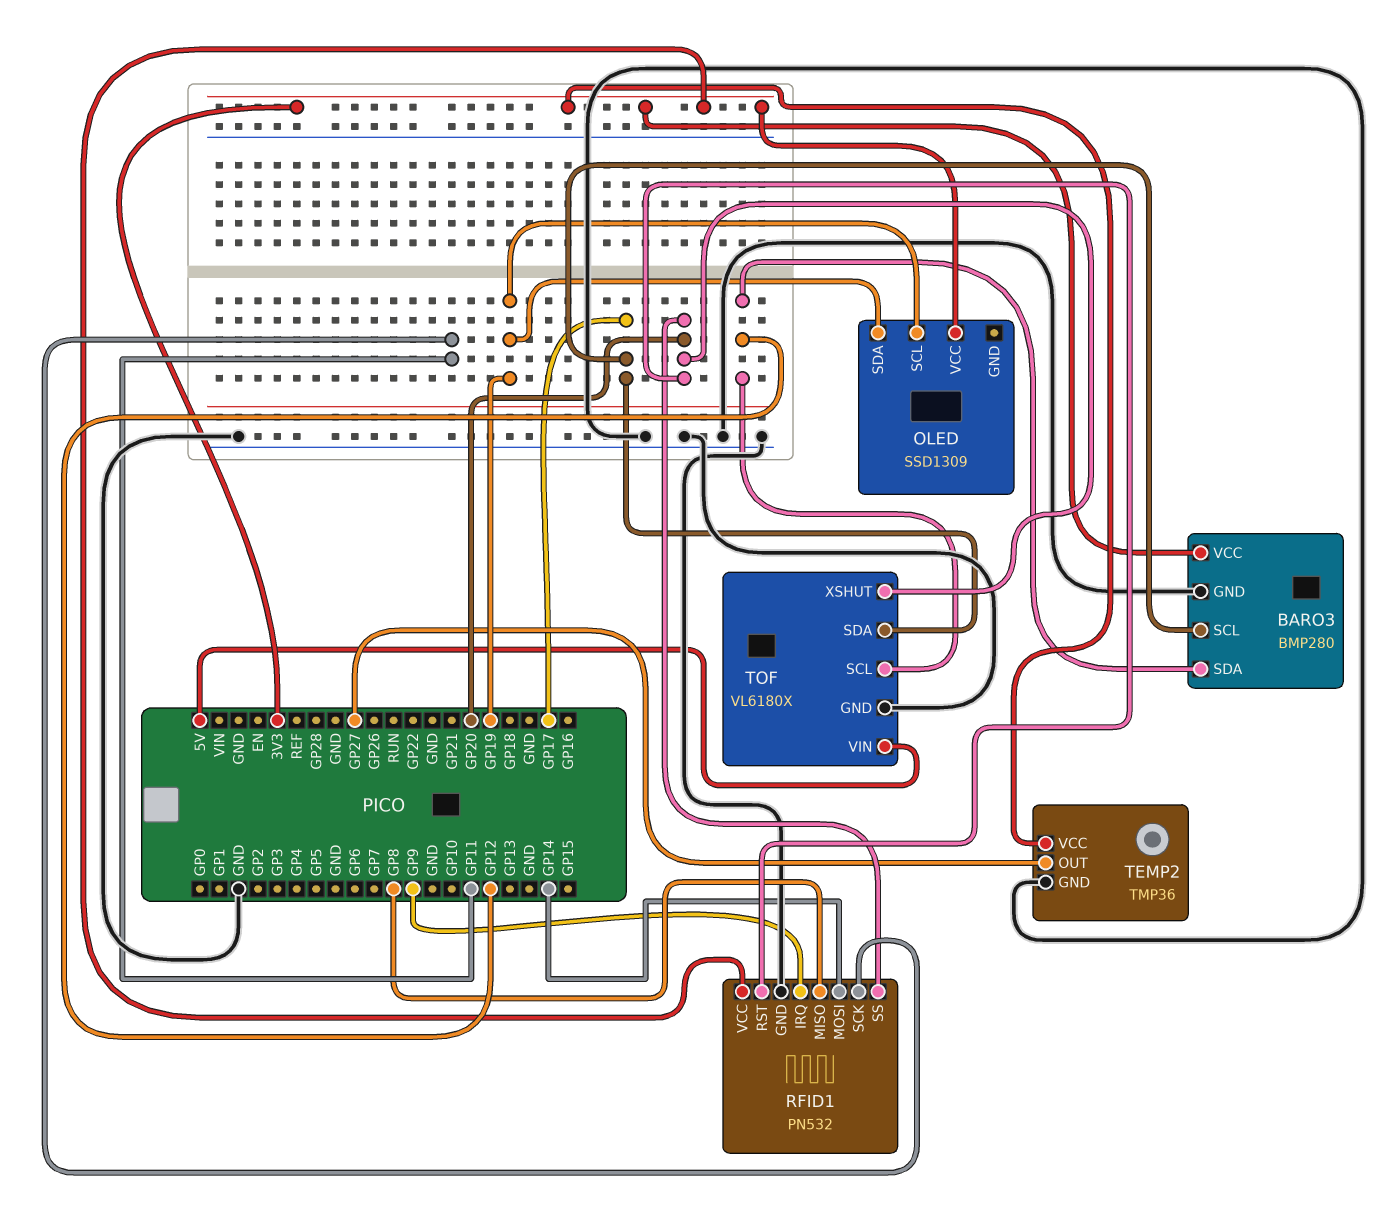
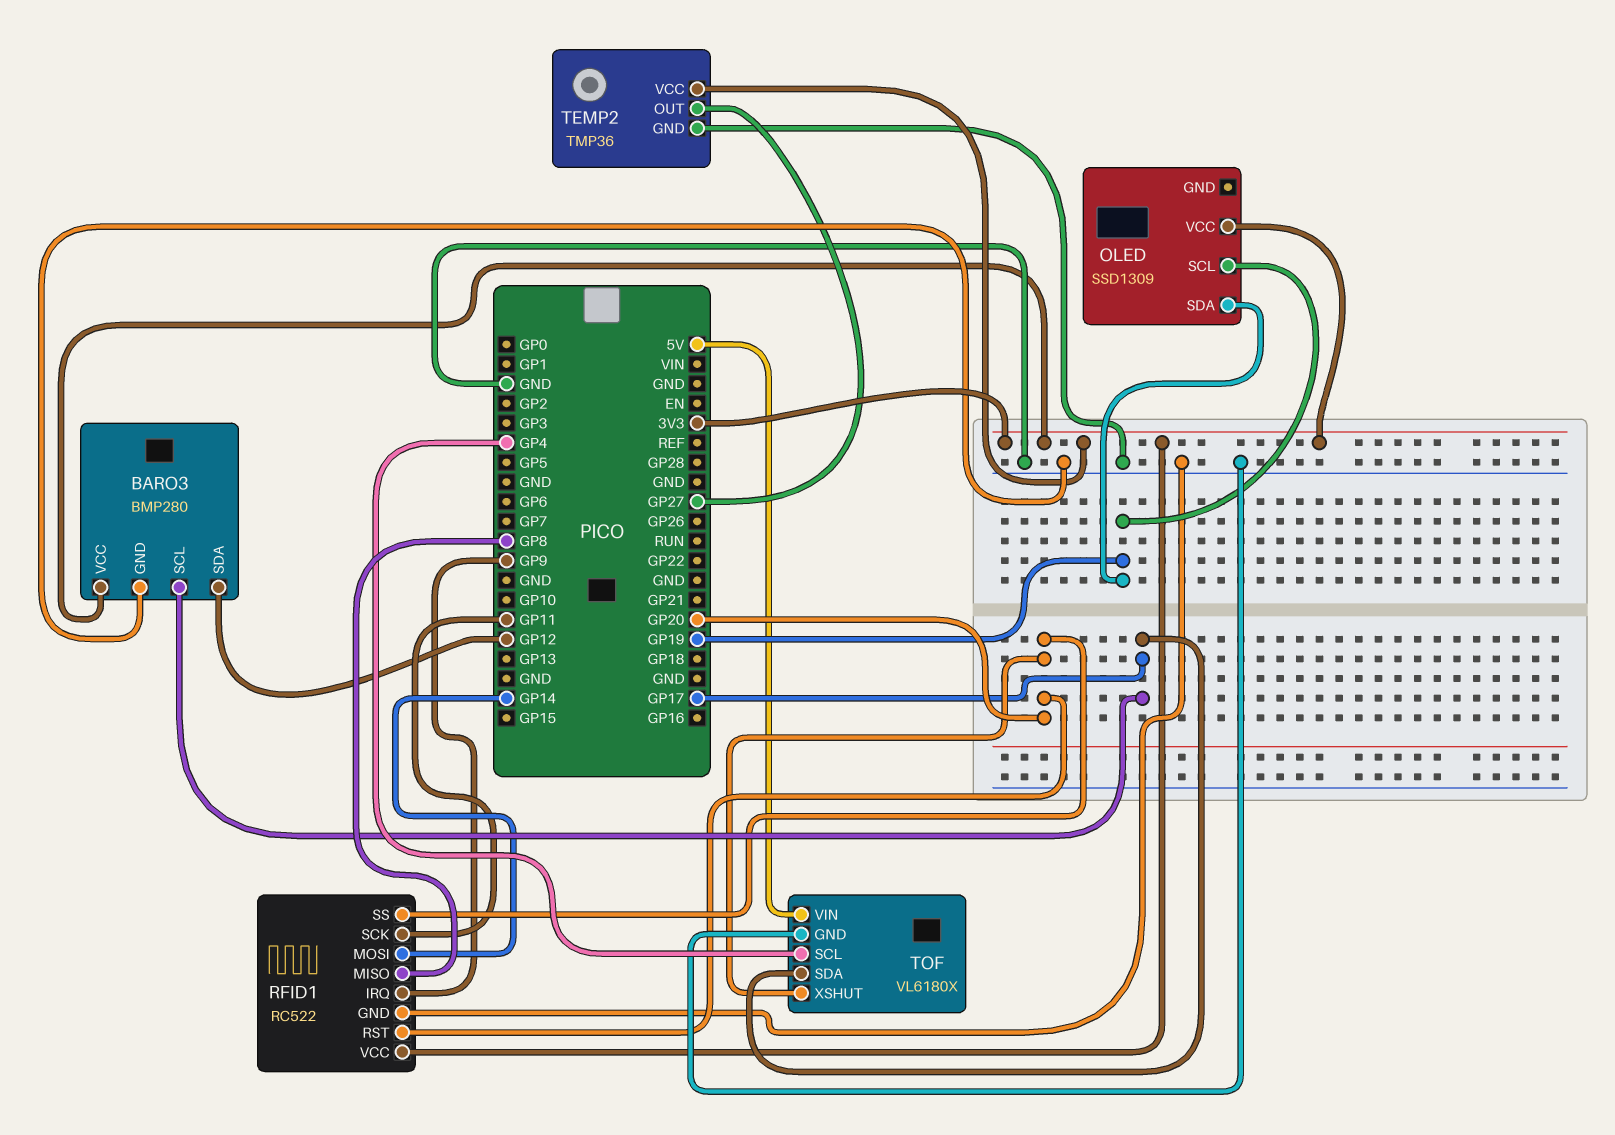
RFID1: PN532 -> RC522
TOF pin SCL: GP12 -> GP4

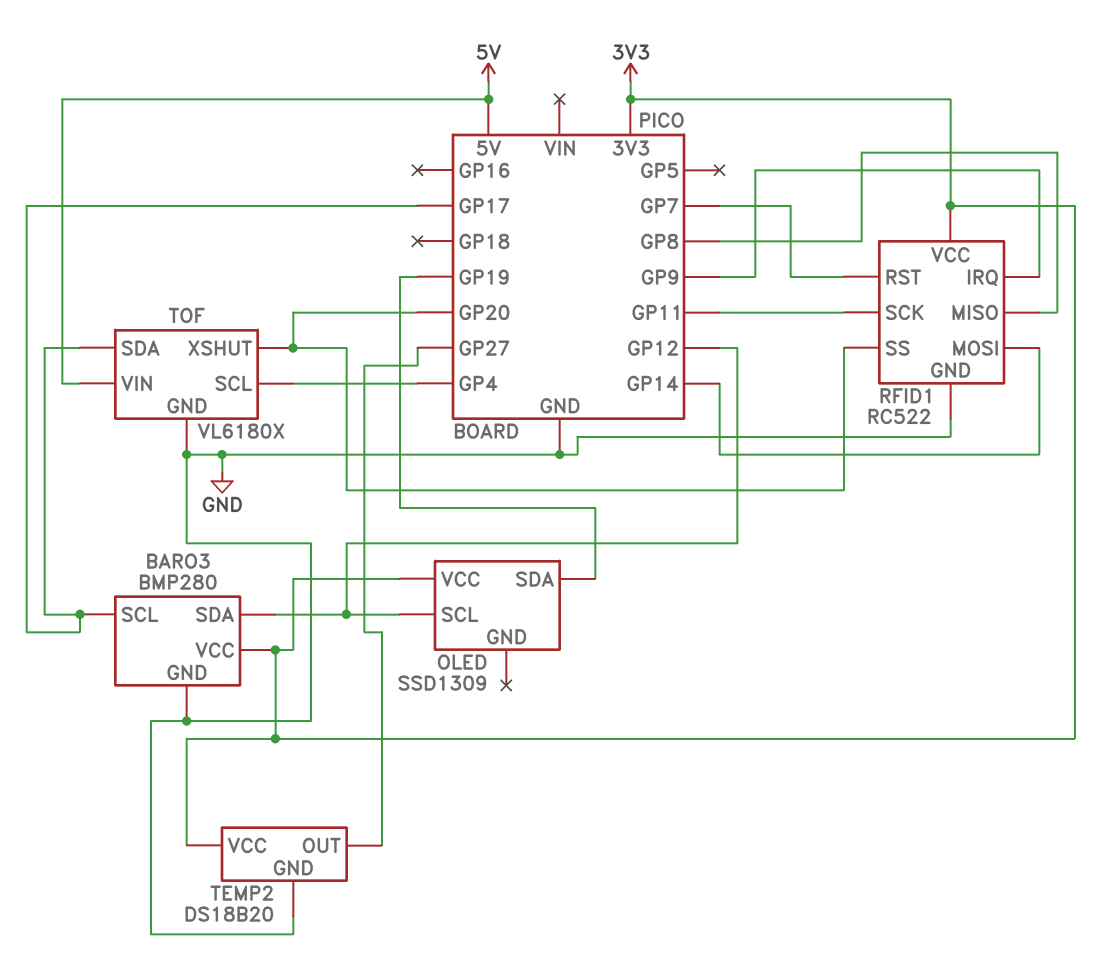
OLED pin SCL: GP19 -> GP12
RFID1 pin RST: GP20 -> GP7
TEMP2: TMP36 -> DS18B20

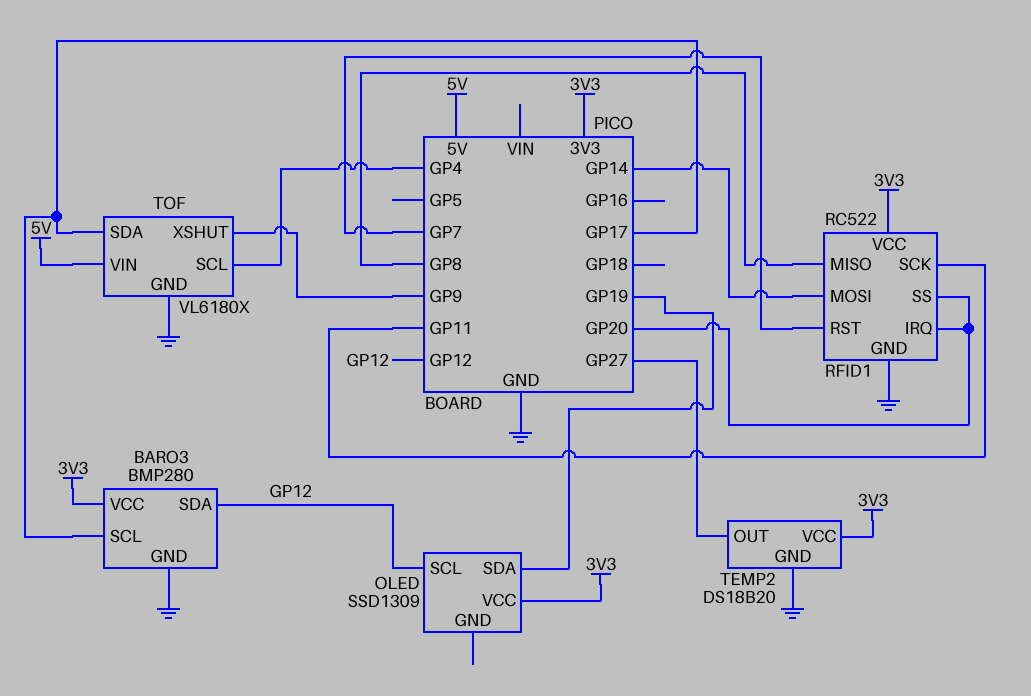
RFID1 pin IRQ: GP9 -> GP20
TOF pin XSHUT: GP20 -> GP9

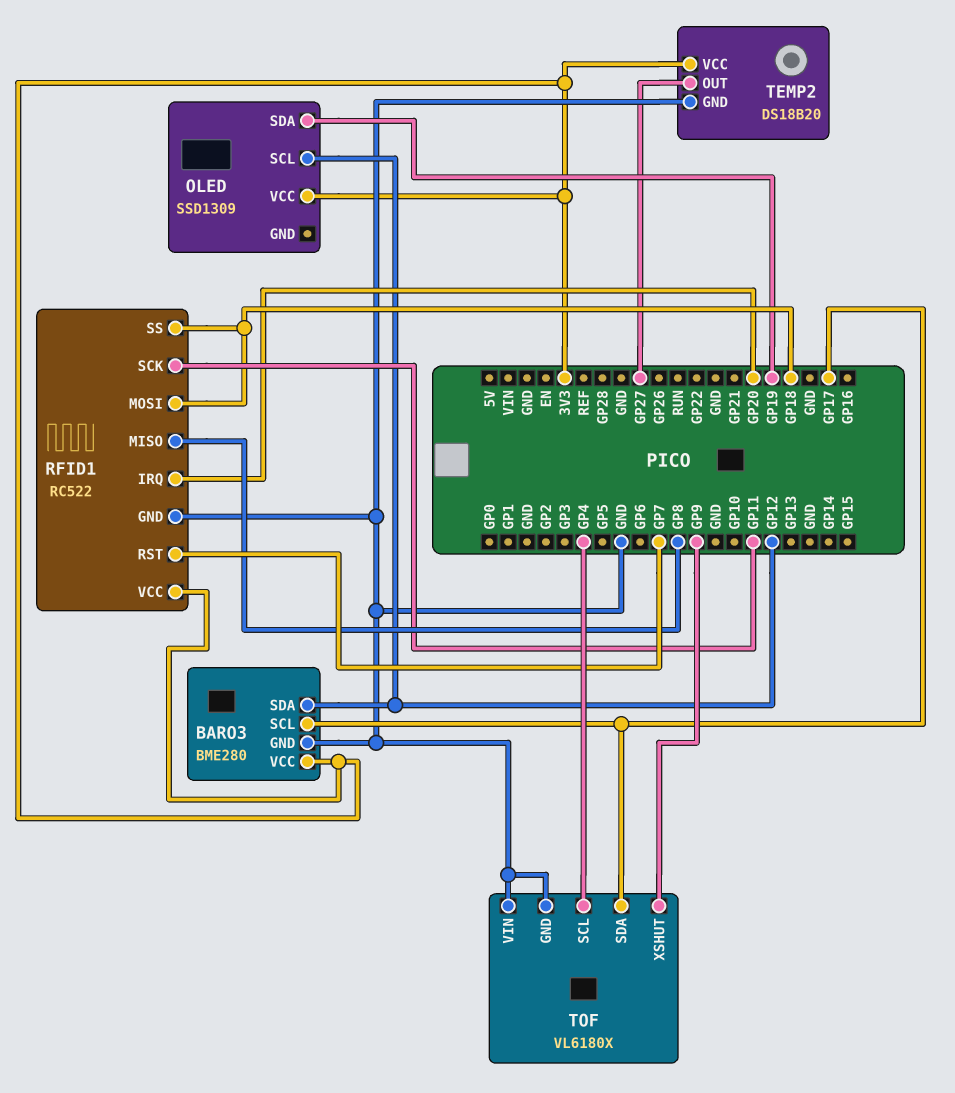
BARO3: BMP280 -> BME280
RFID1 pin MOSI: GP14 -> GP18
RFID1 pin SS: GP20 -> GP18
TOF pin VIN: 5V -> GND

